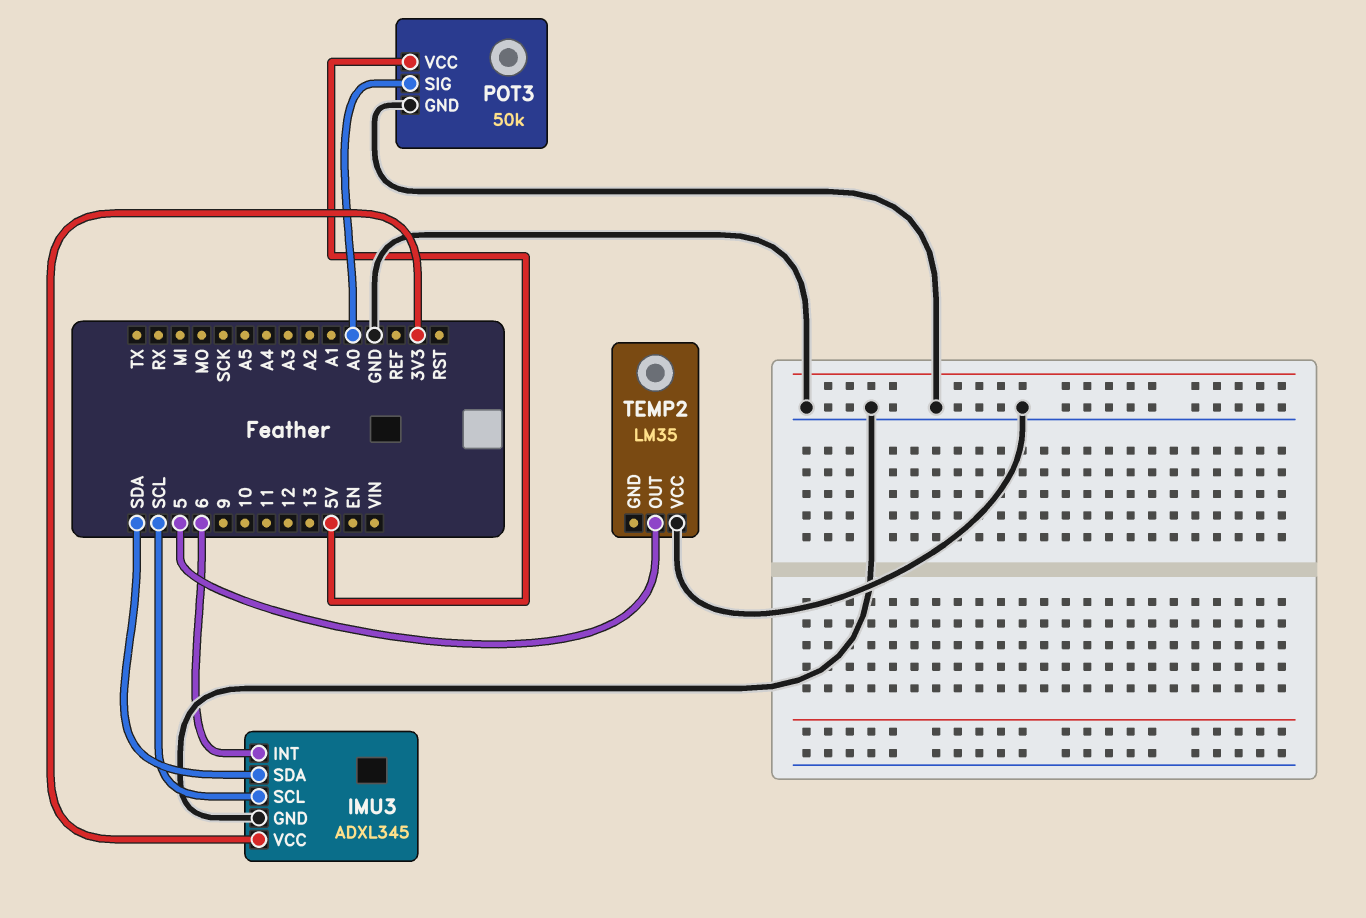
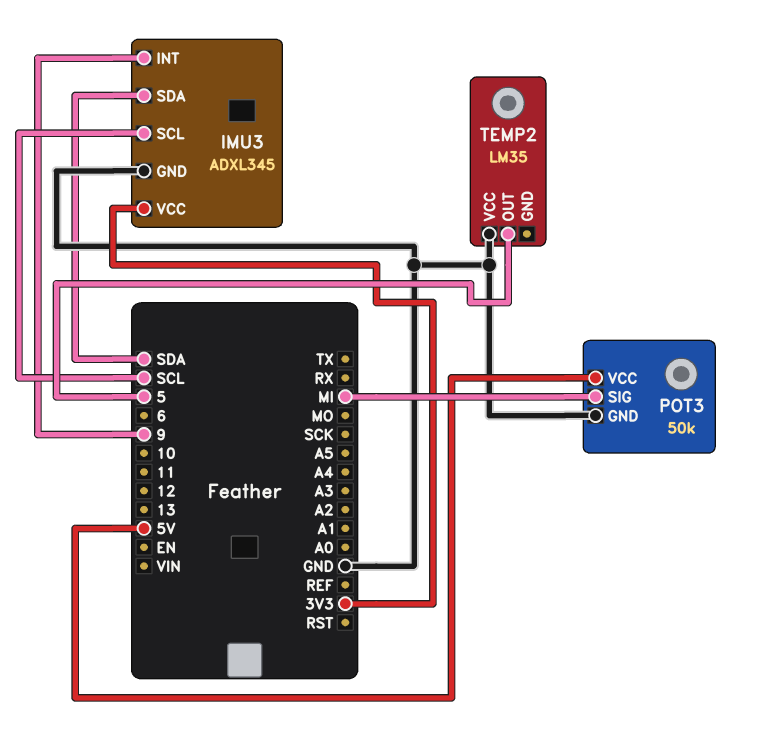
IMU3 pin INT: 6 -> 9
POT3 pin SIG: A0 -> MI

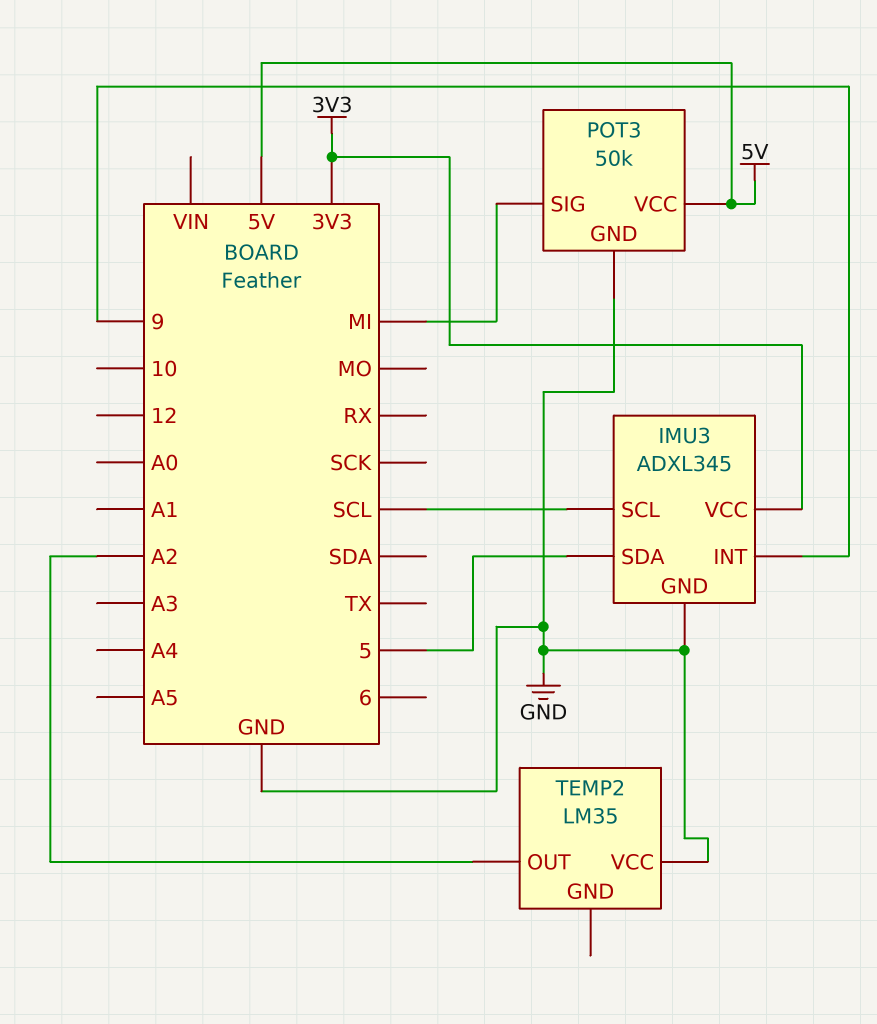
IMU3 pin SDA: SDA -> 5
TEMP2 pin OUT: 5 -> A2

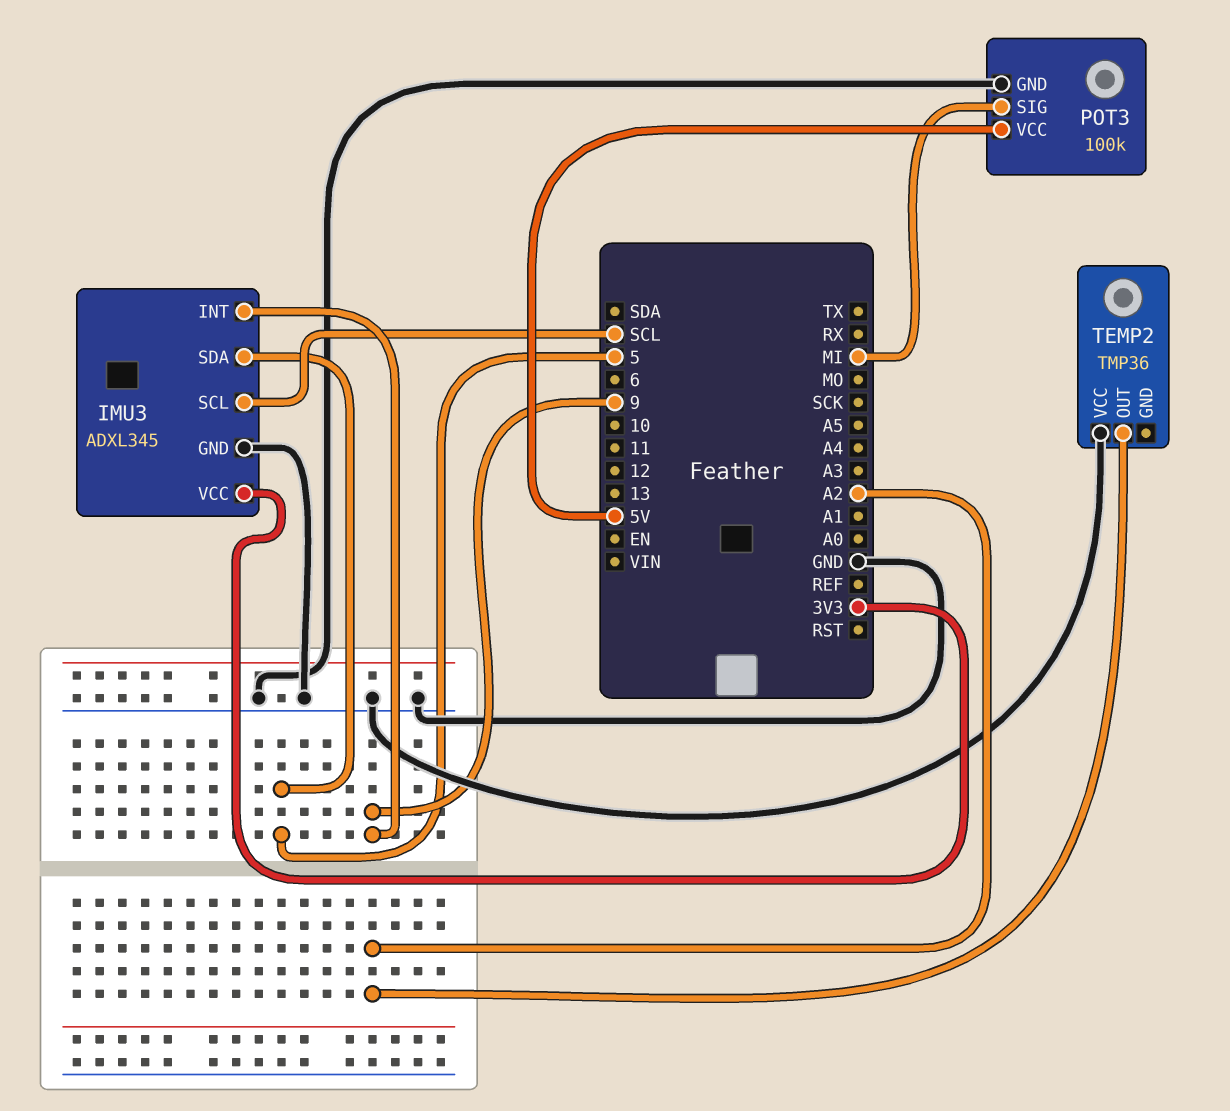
POT3: 50k -> 100k
TEMP2: LM35 -> TMP36

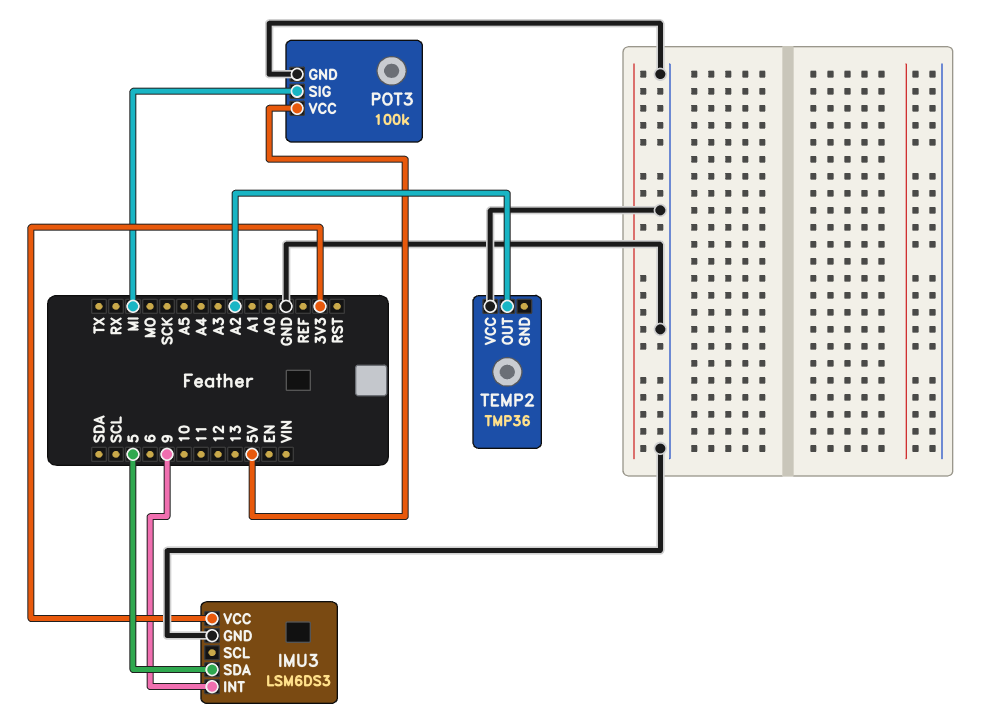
IMU3: ADXL345 -> LSM6DS3
IMU3 pin SCL: SCL -> none

